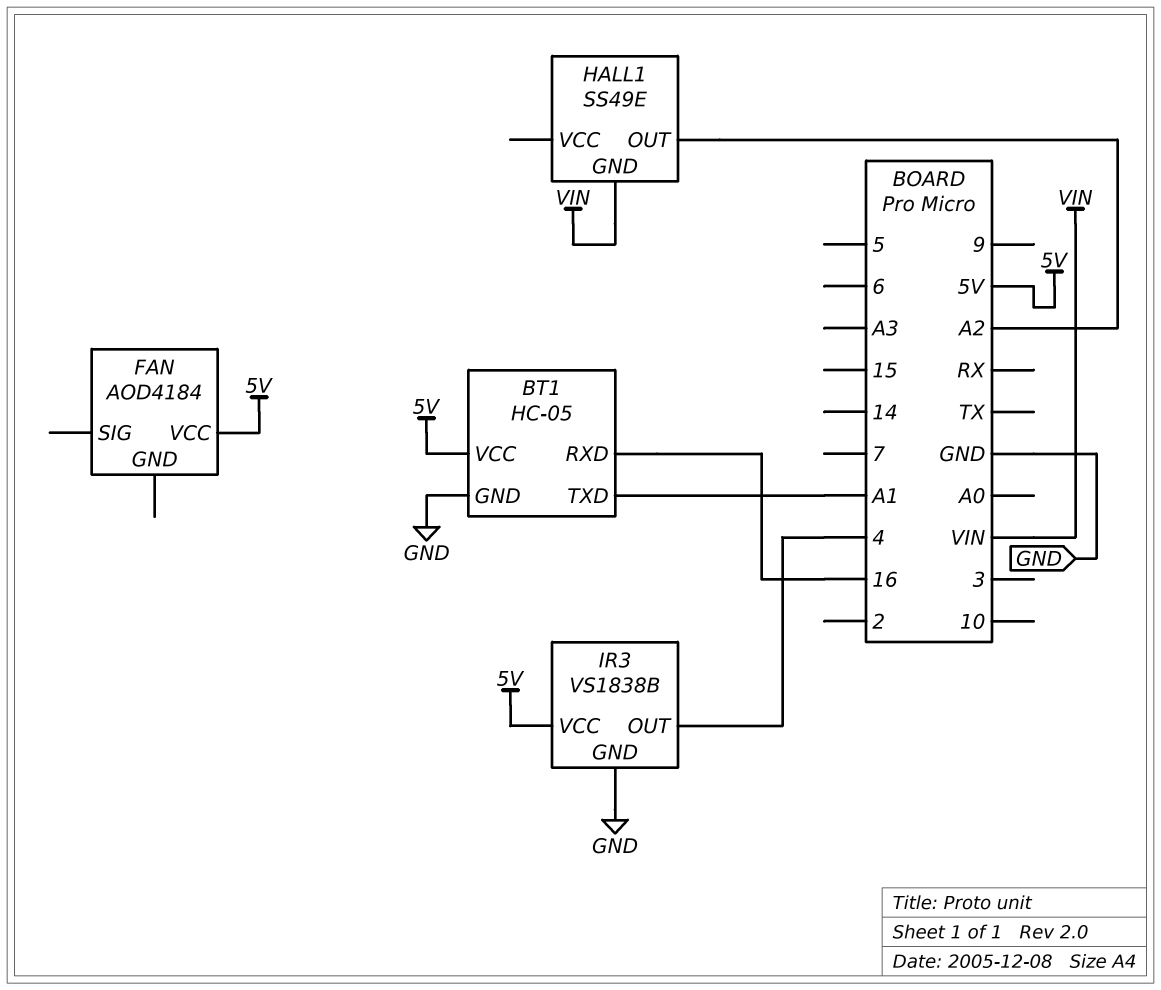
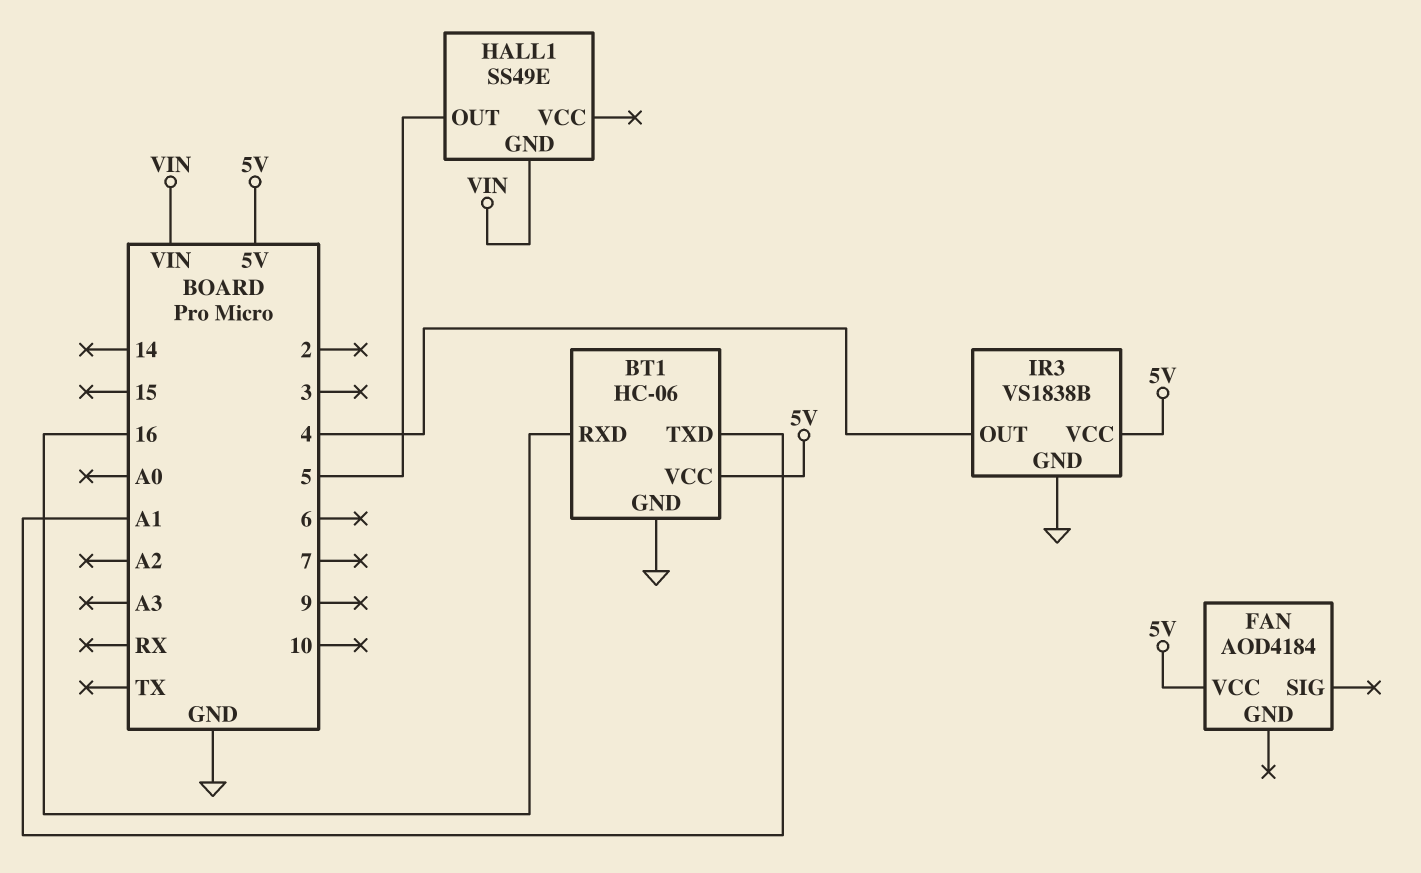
BT1: HC-05 -> HC-06
HALL1 pin OUT: A2 -> 5

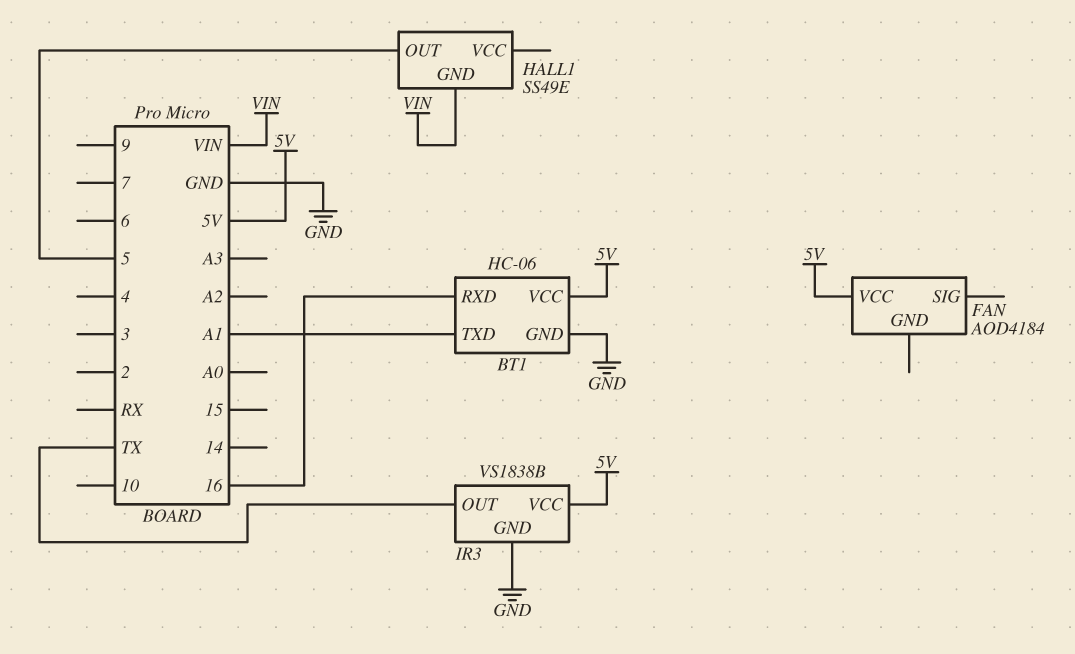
IR3 pin OUT: 4 -> TX

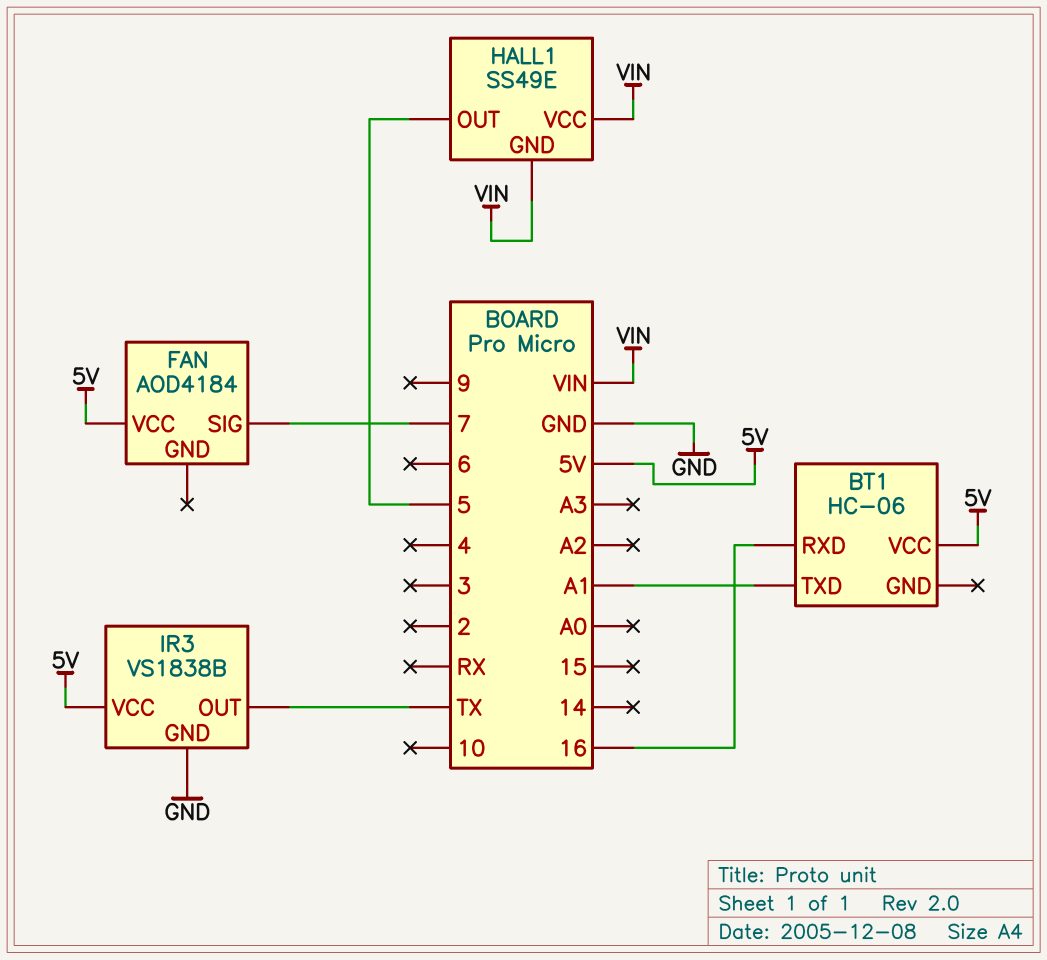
BT1 pin GND: GND -> none
FAN pin SIG: none -> 7
HALL1 pin VCC: none -> VIN

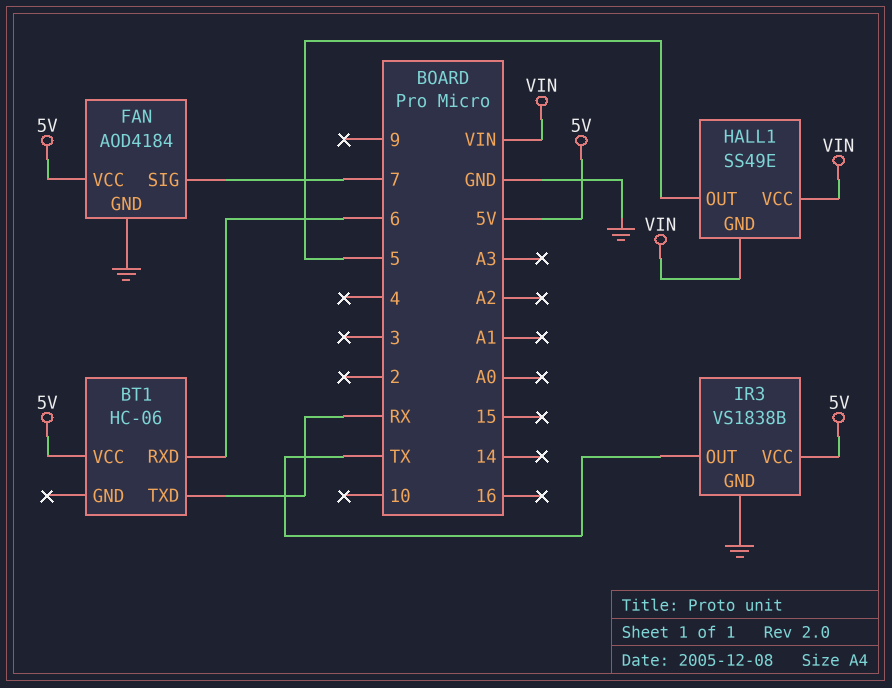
BT1 pin RXD: 16 -> 6
BT1 pin TXD: A1 -> RX
FAN pin GND: none -> GND

